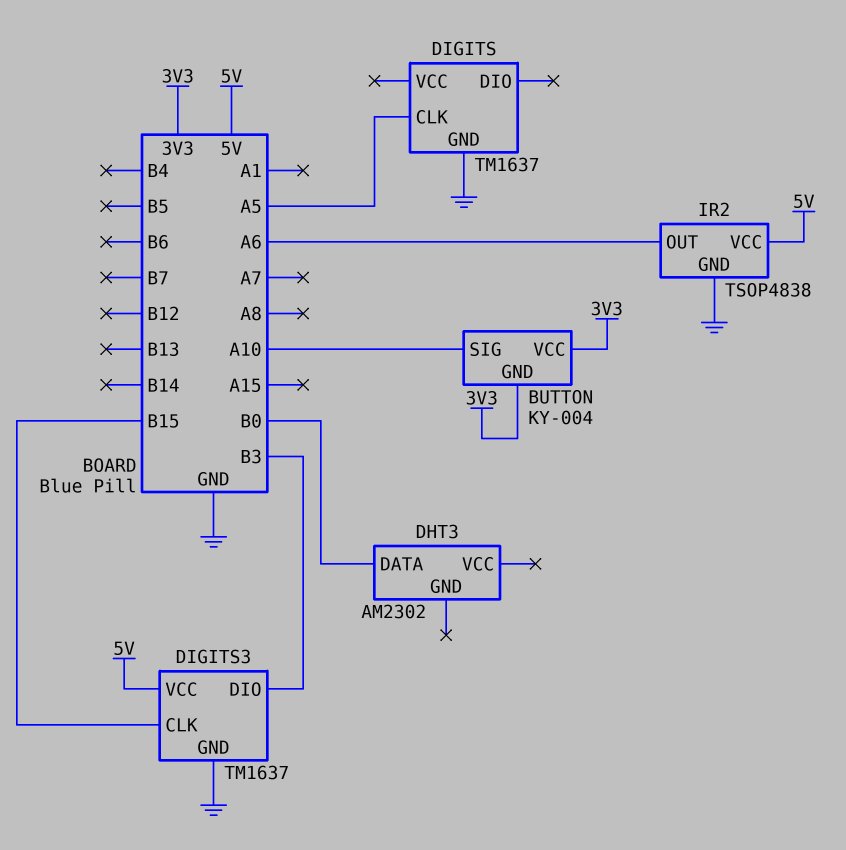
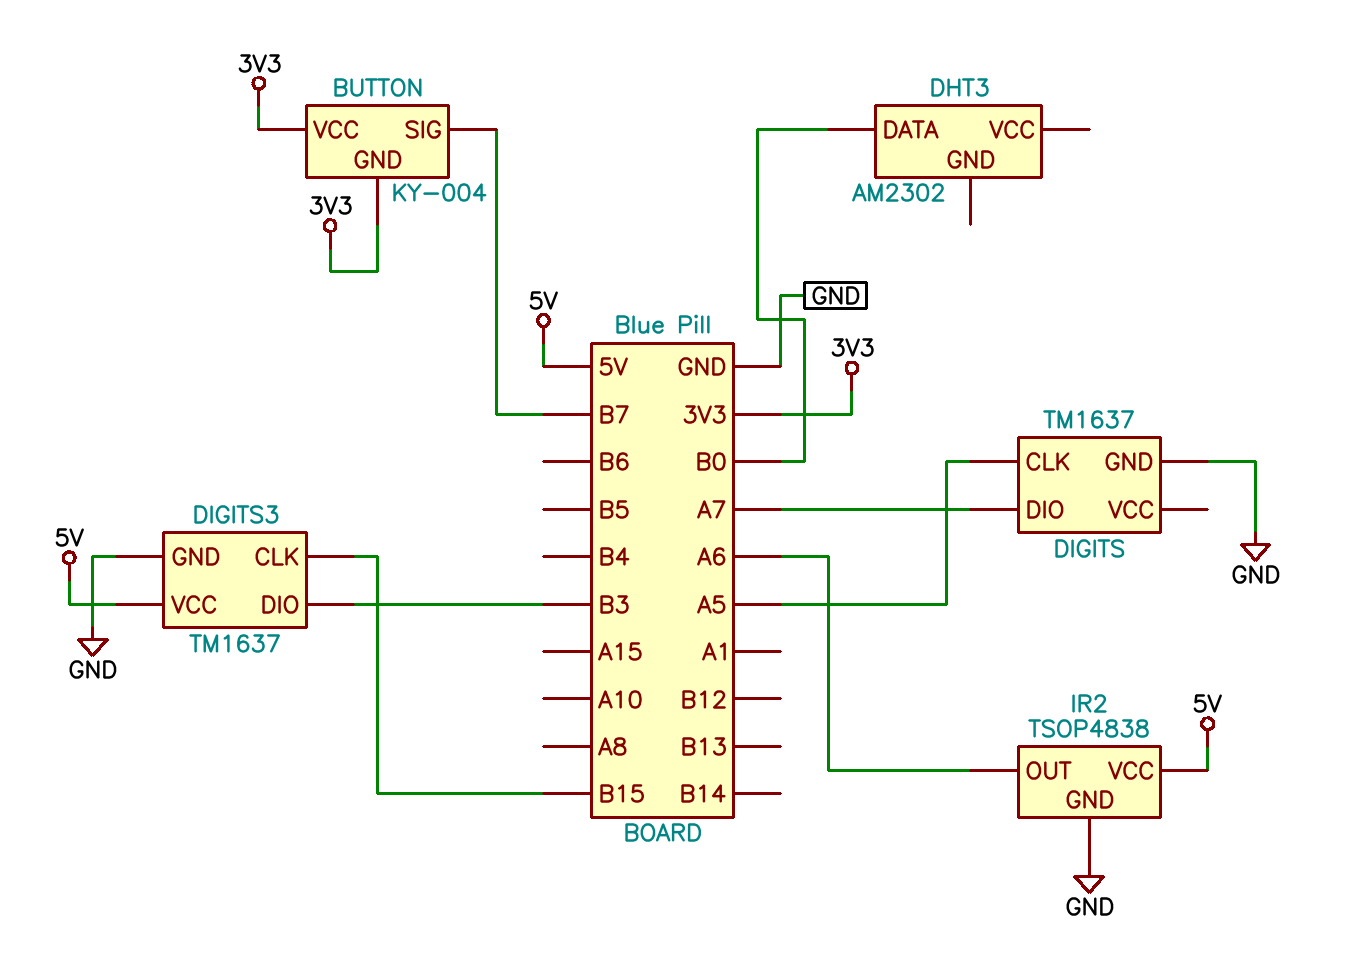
BUTTON pin SIG: A10 -> B7
DIGITS pin DIO: none -> A7

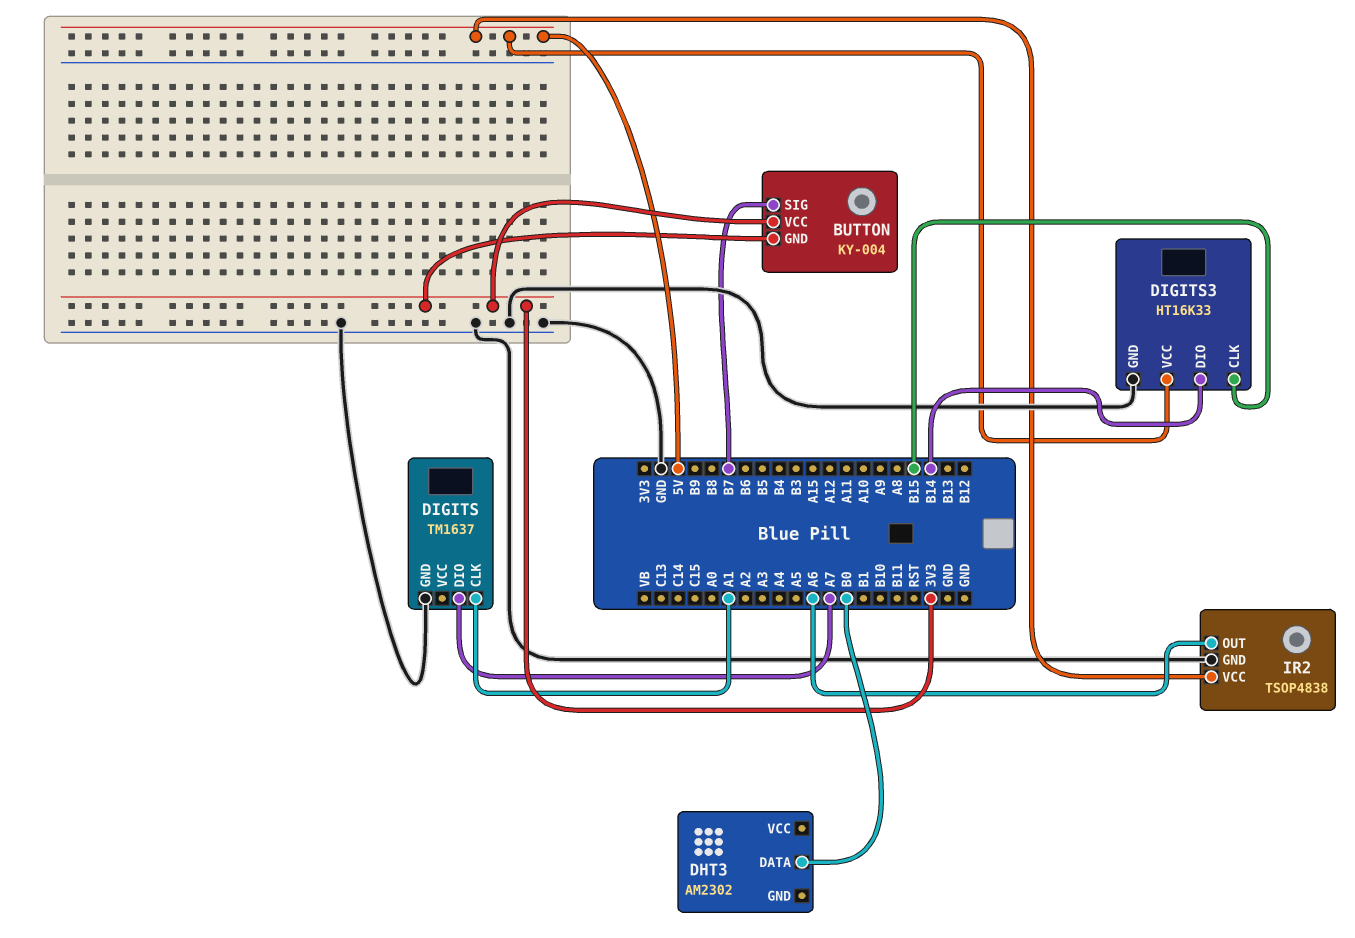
DIGITS pin CLK: A5 -> A1
DIGITS3: TM1637 -> HT16K33
DIGITS3 pin DIO: B3 -> B14

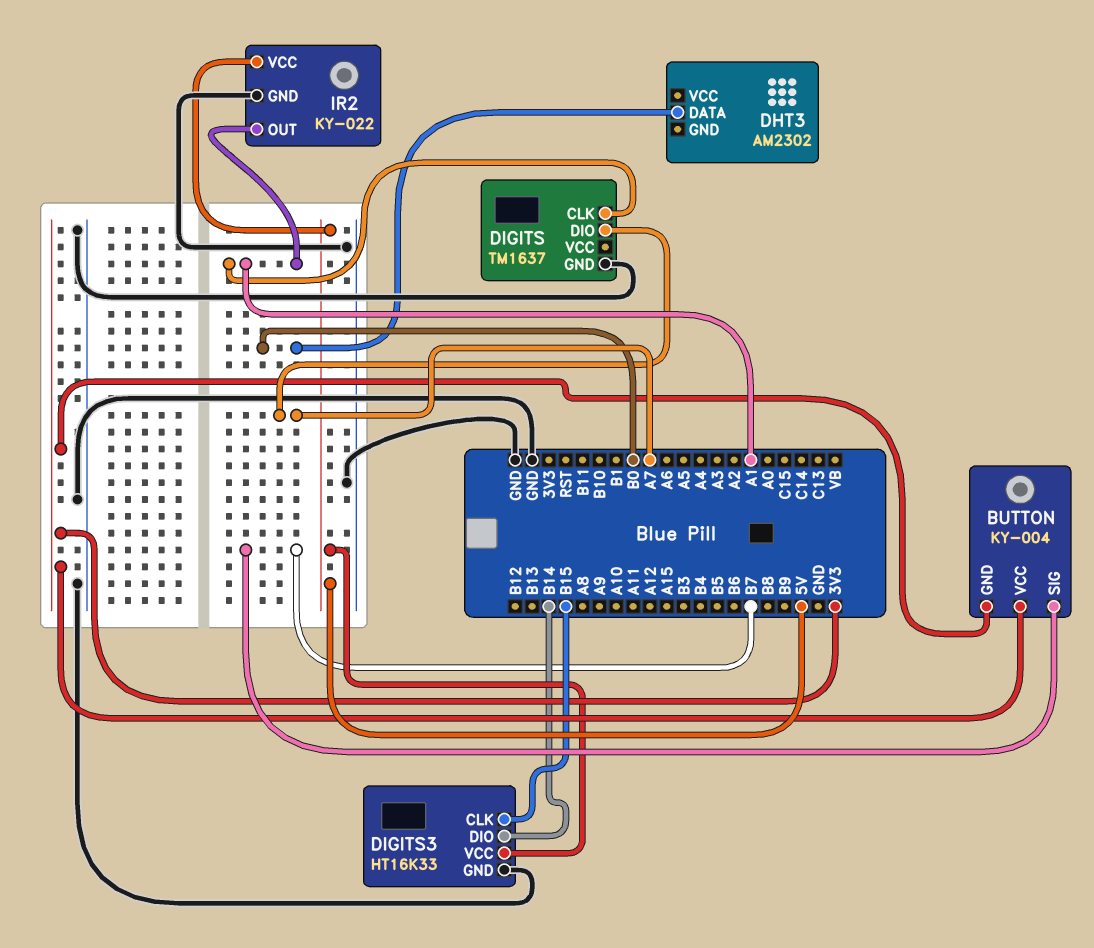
IR2: TSOP4838 -> KY-022
IR2 pin OUT: A6 -> A1

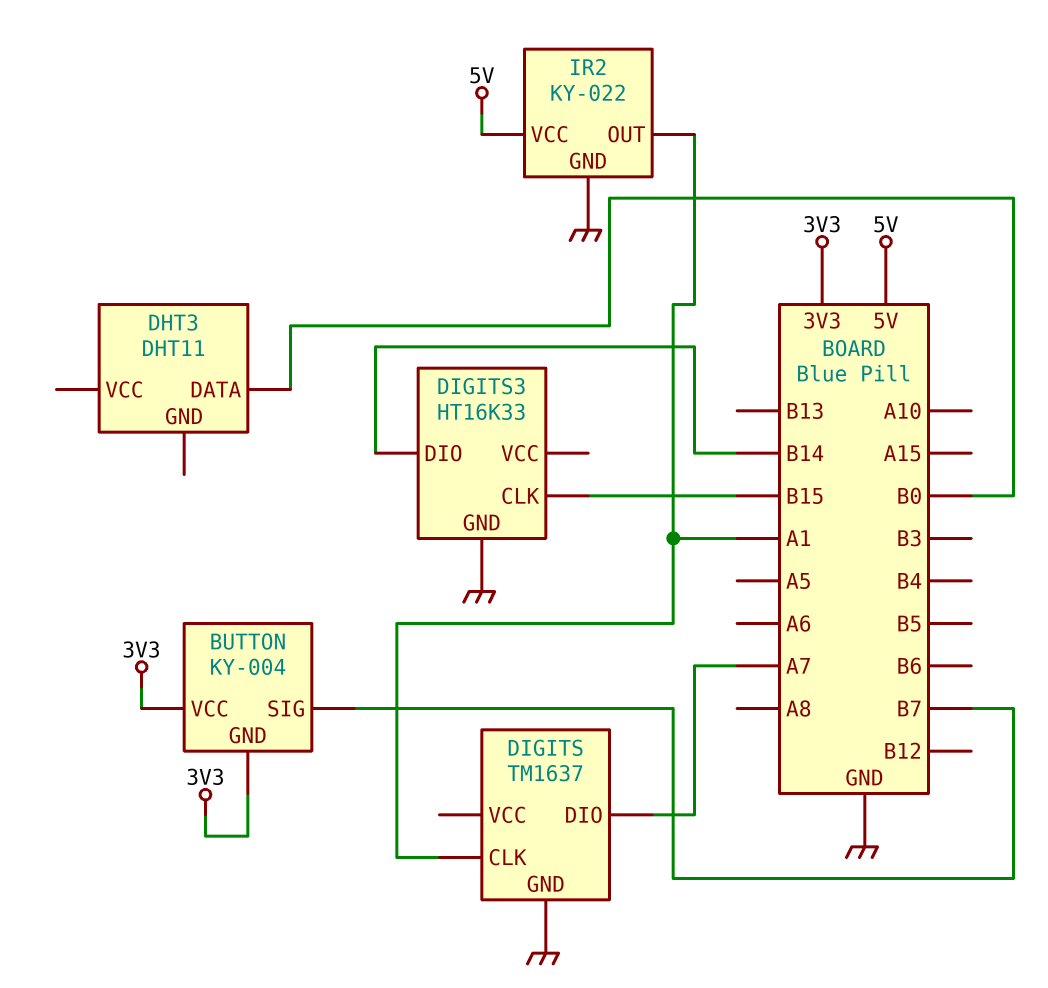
DHT3: AM2302 -> DHT11
DIGITS3 pin VCC: 5V -> none

